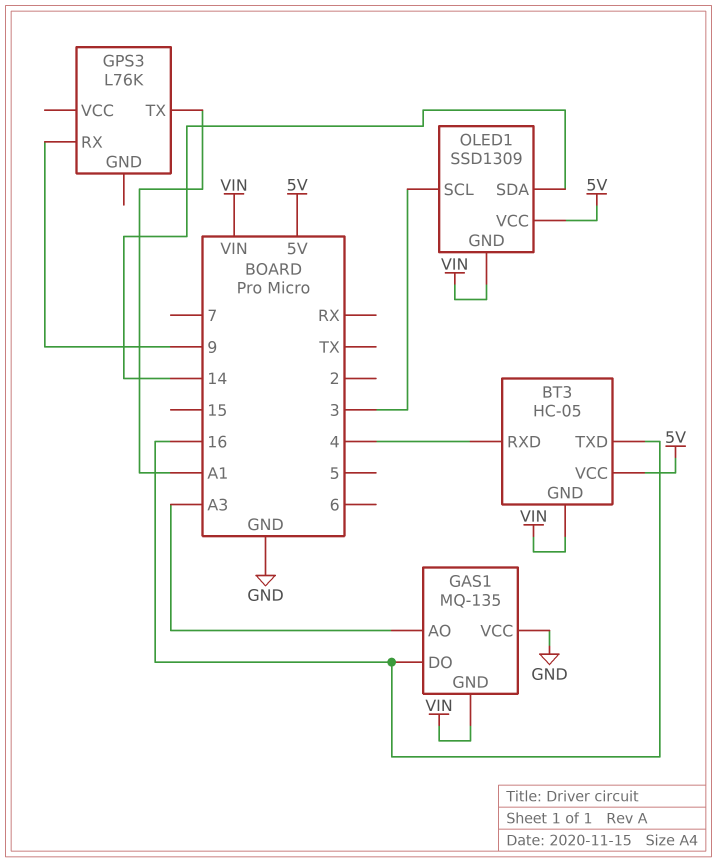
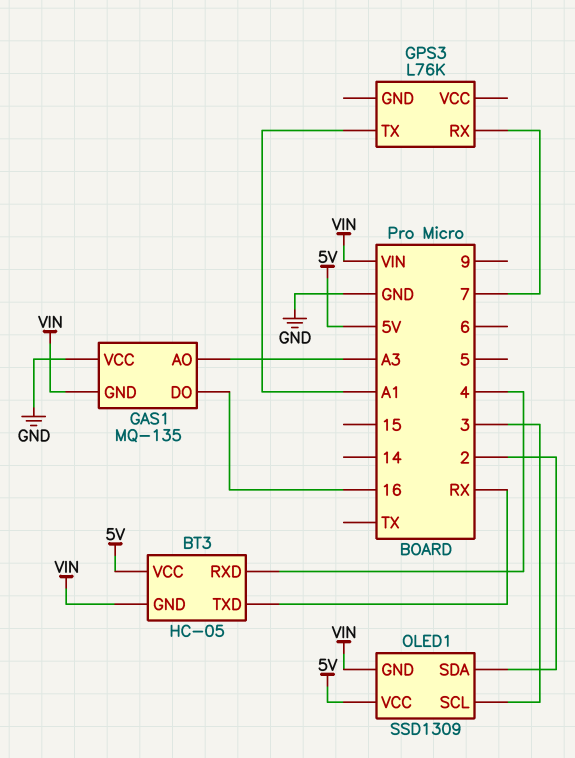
BT3 pin TXD: 16 -> RX
GPS3 pin RX: 9 -> 7
OLED1 pin SDA: 14 -> 2

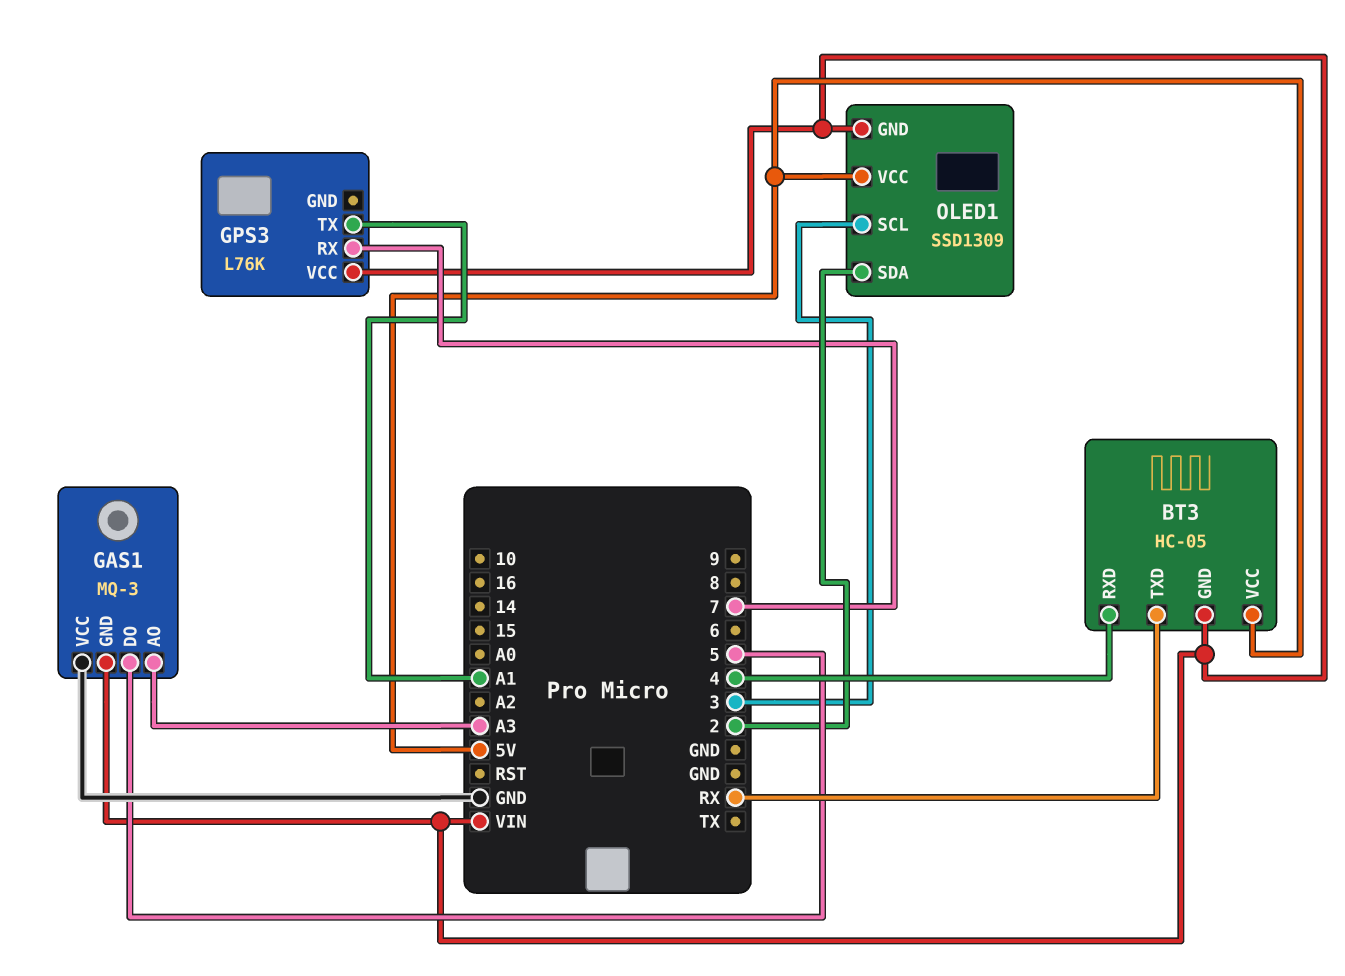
GAS1: MQ-135 -> MQ-3
GAS1 pin DO: 16 -> 5
GPS3 pin VCC: none -> VIN

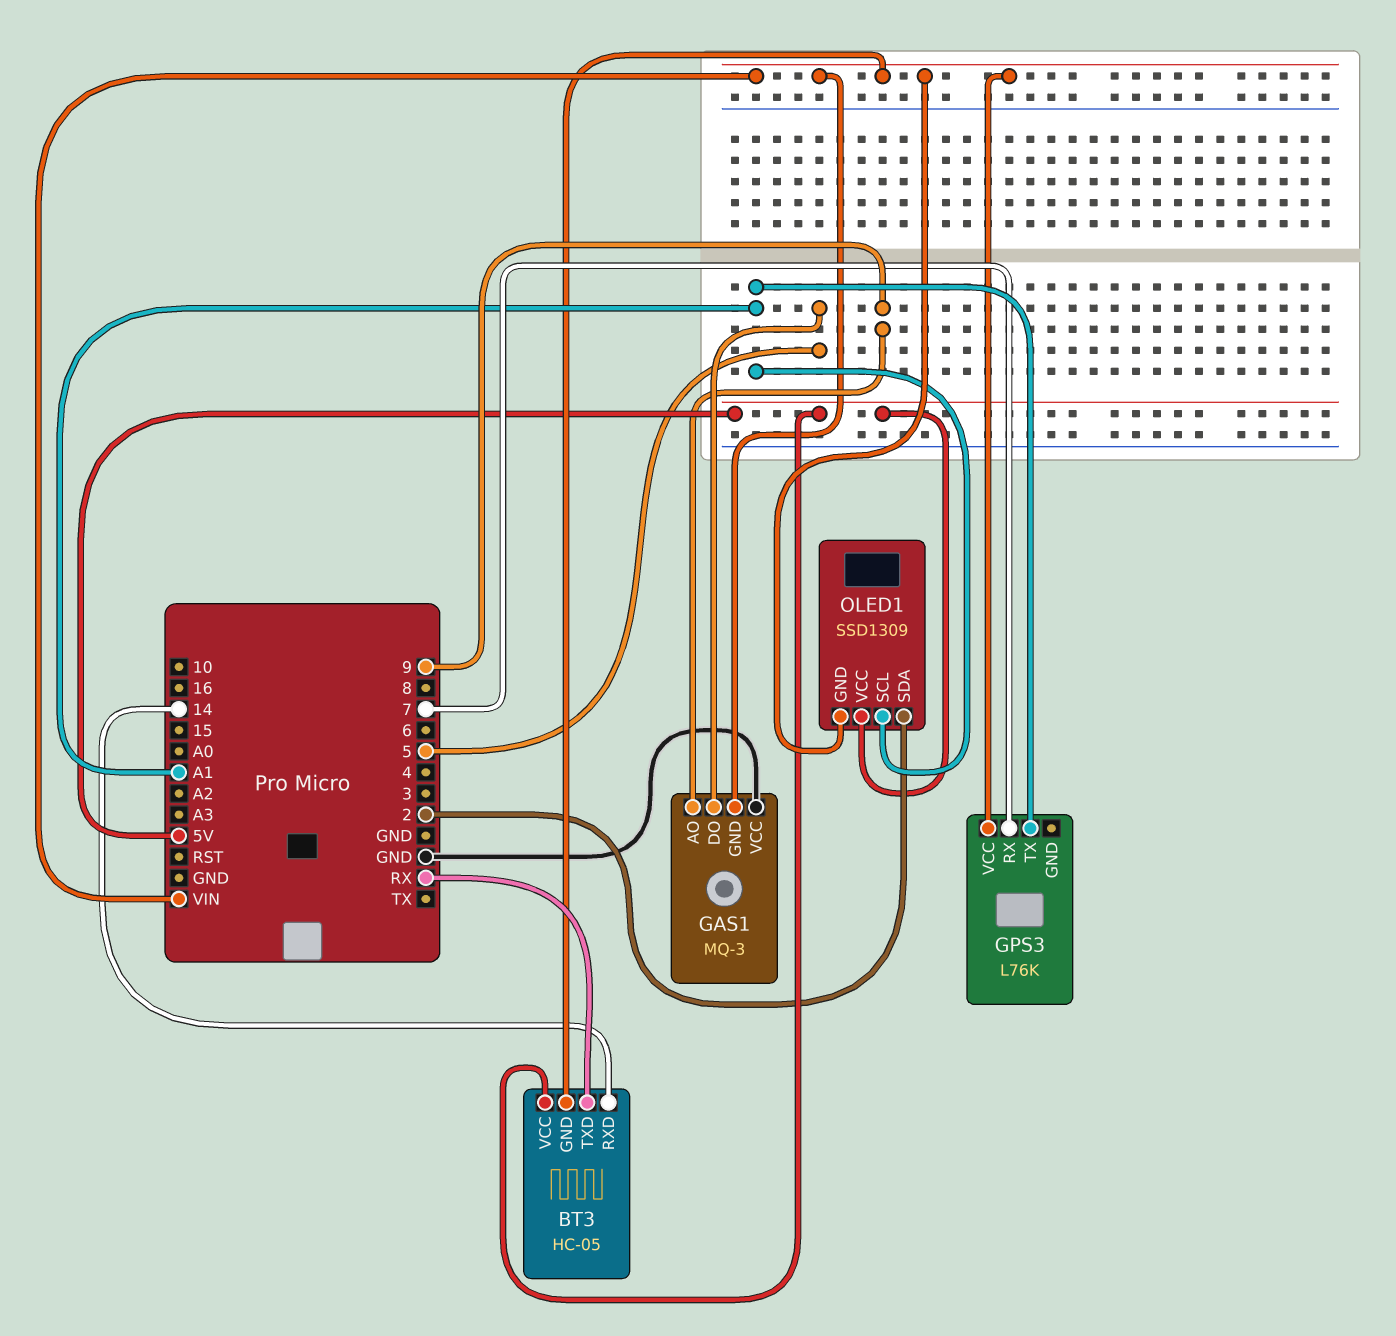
BT3 pin RXD: 4 -> 14
GAS1 pin AO: A3 -> 9
OLED1 pin SCL: 3 -> A1

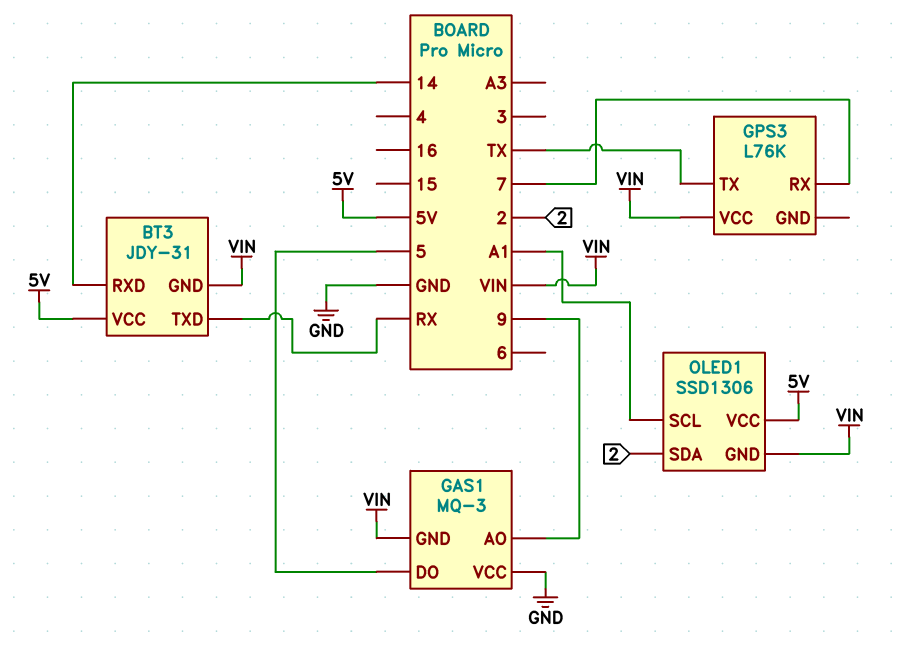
BT3: HC-05 -> JDY-31
GPS3 pin TX: A1 -> TX
OLED1: SSD1309 -> SSD1306

